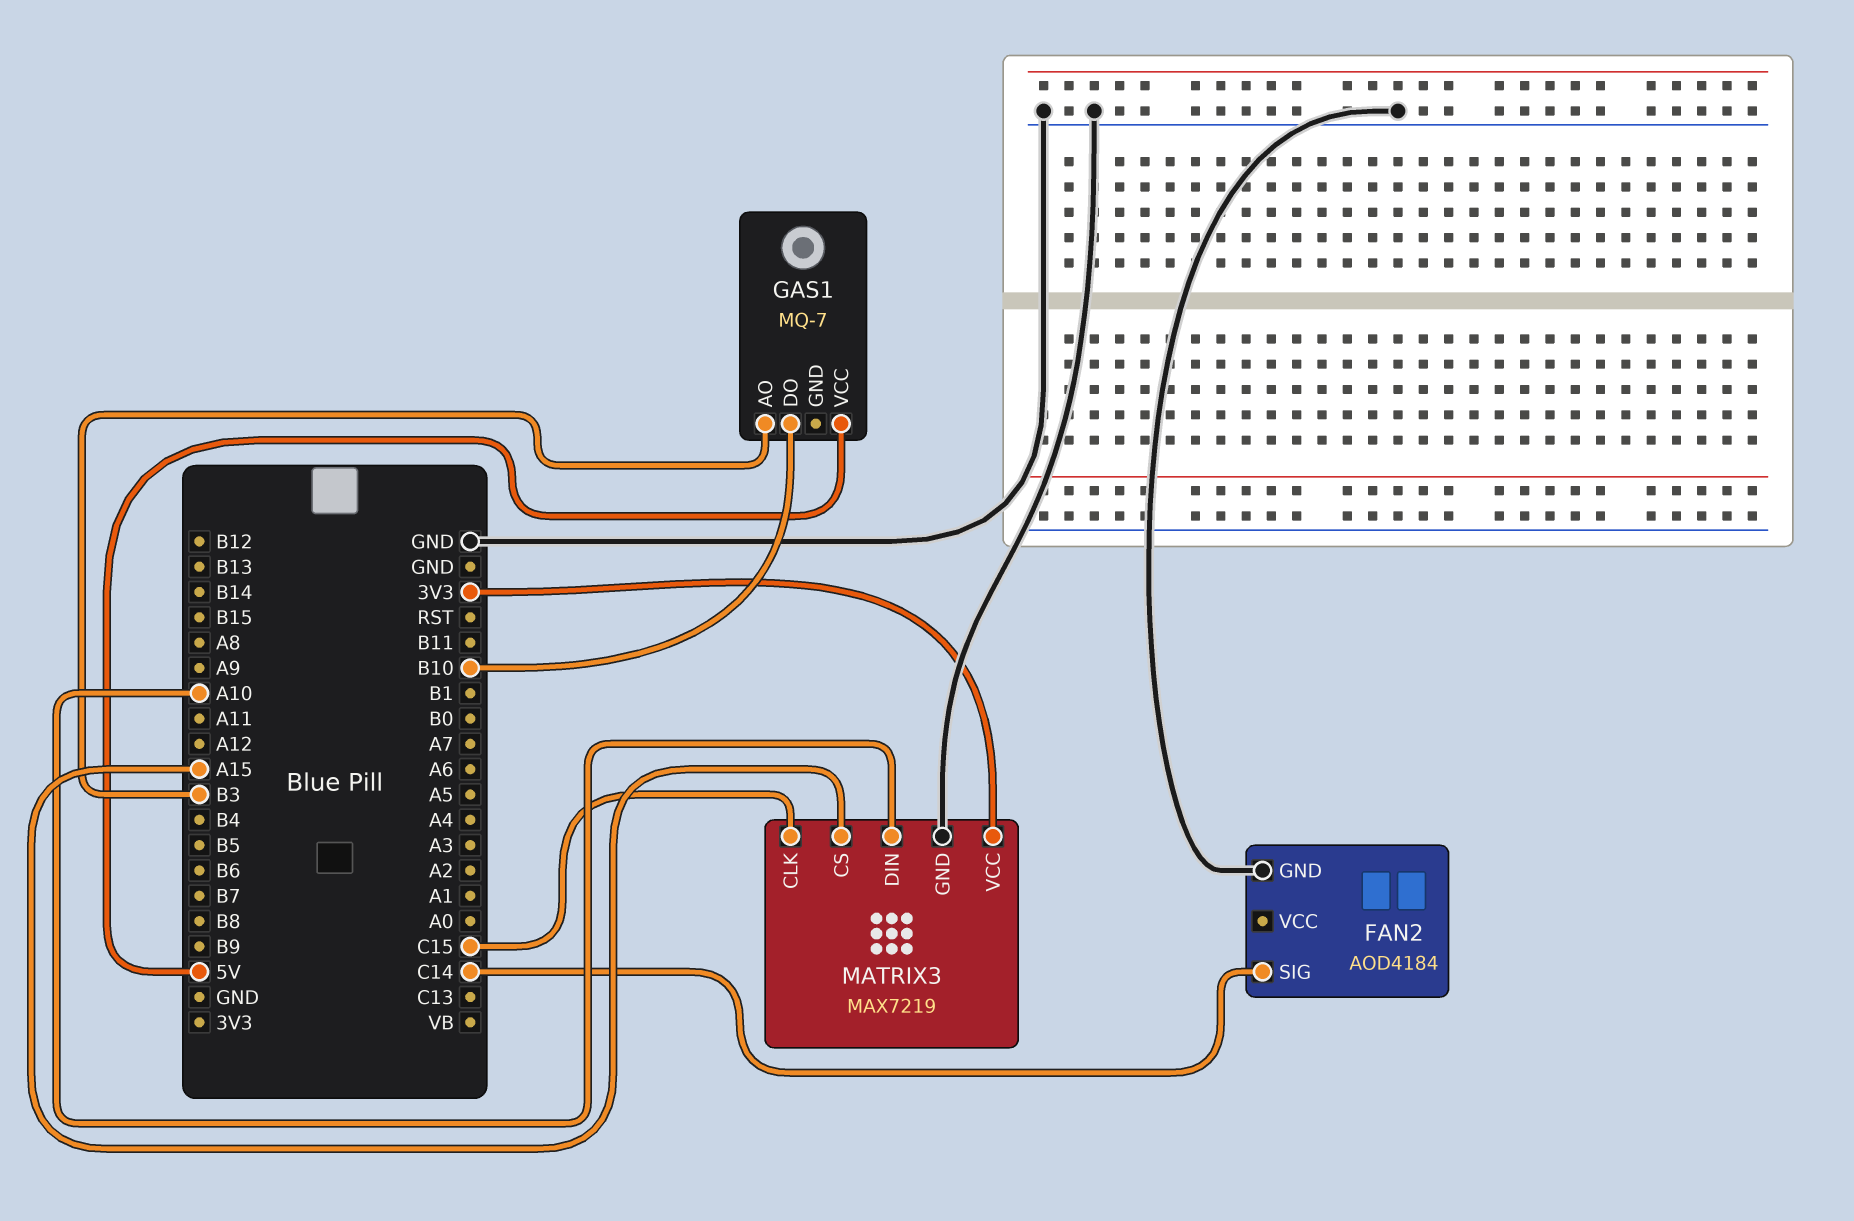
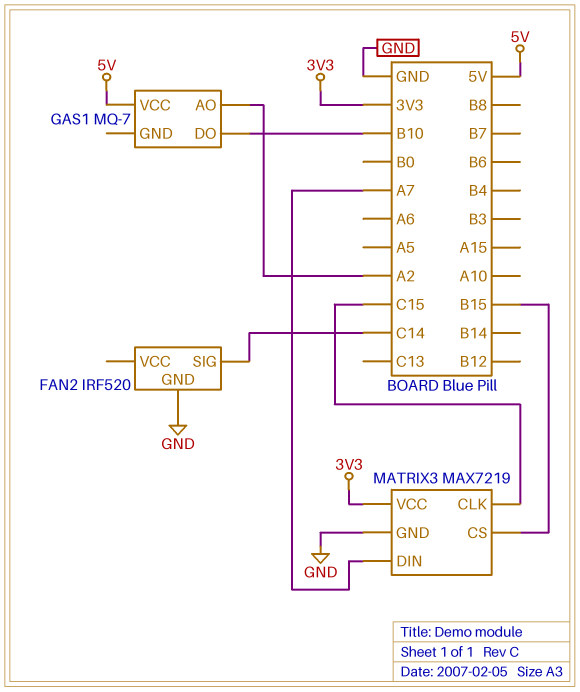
FAN2: AOD4184 -> IRF520
GAS1 pin AO: B3 -> A2
MATRIX3 pin CS: A15 -> B15
MATRIX3 pin DIN: A10 -> A7

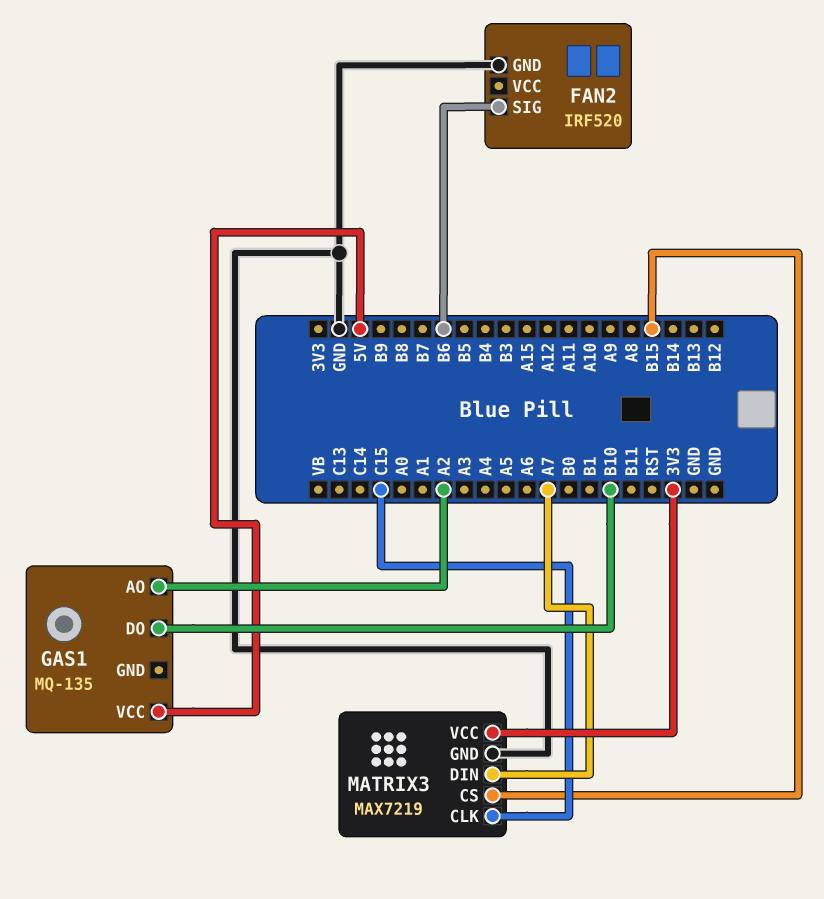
FAN2 pin SIG: C14 -> B6
GAS1: MQ-7 -> MQ-135

